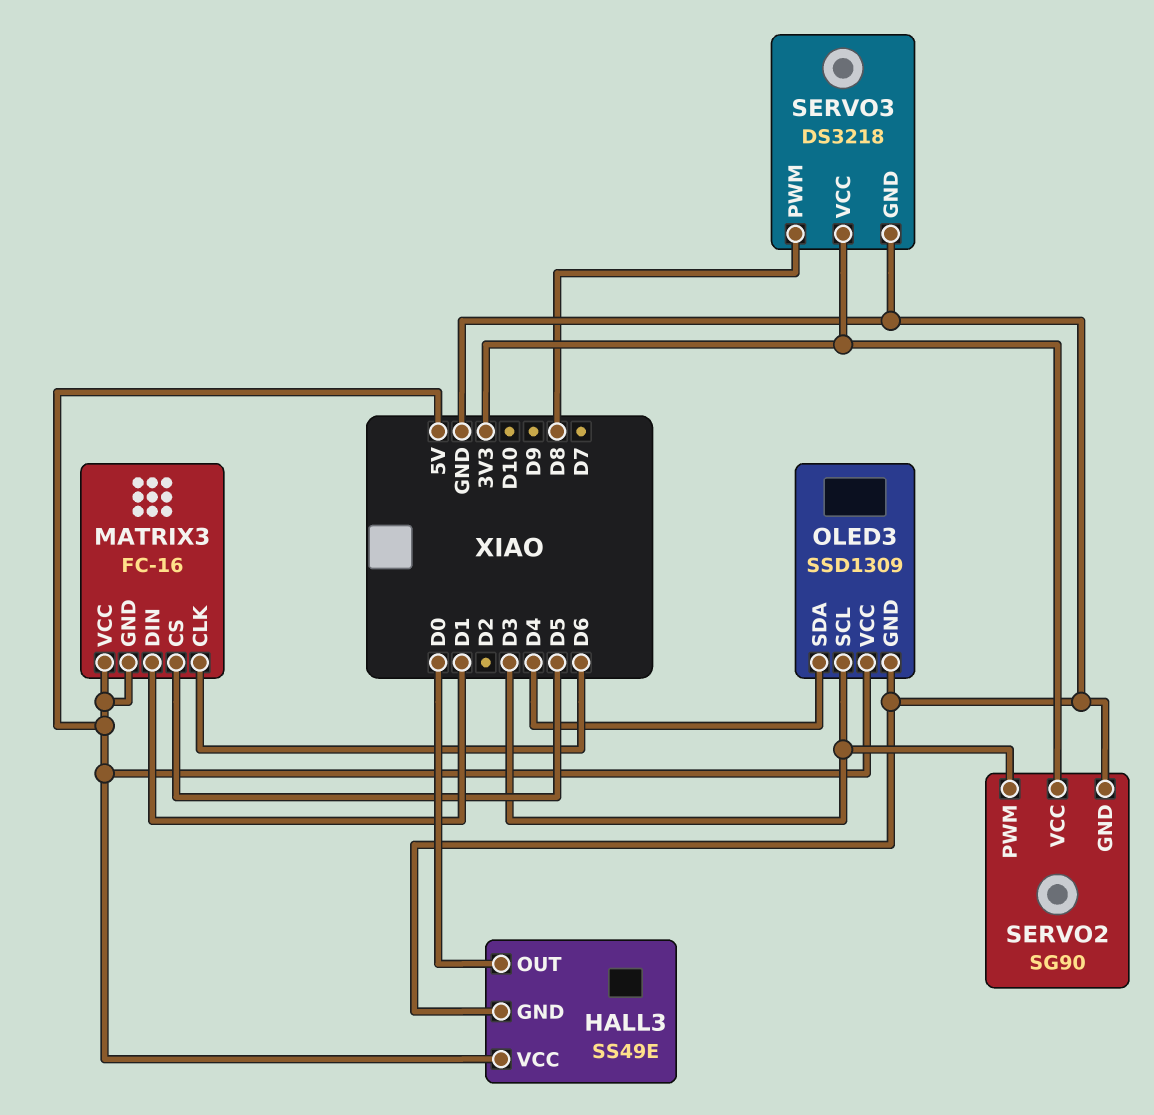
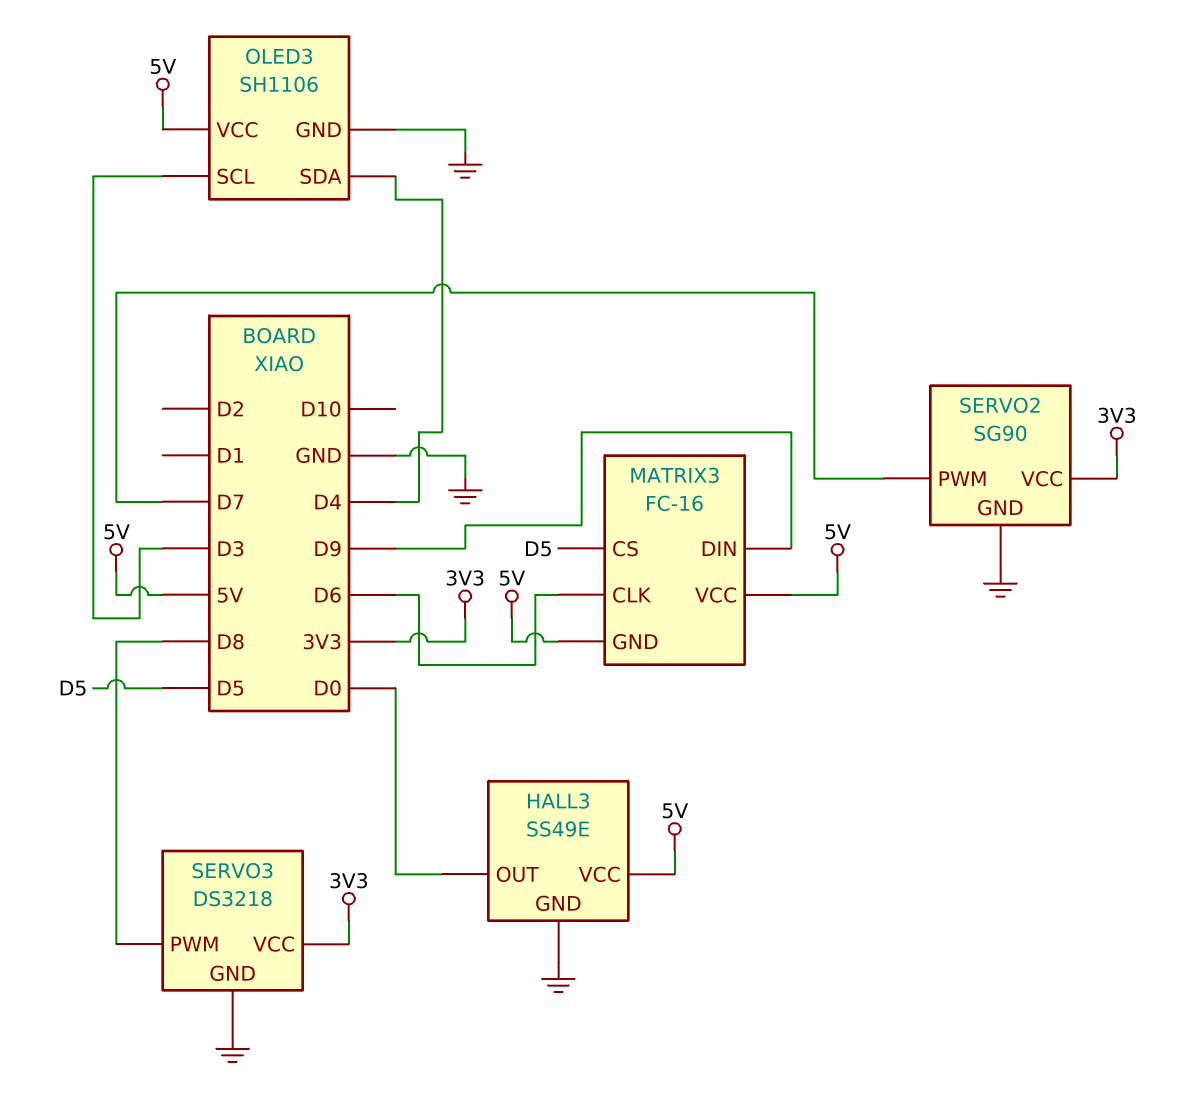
MATRIX3 pin DIN: D1 -> D9
OLED3: SSD1309 -> SH1106
SERVO2 pin PWM: D3 -> D7

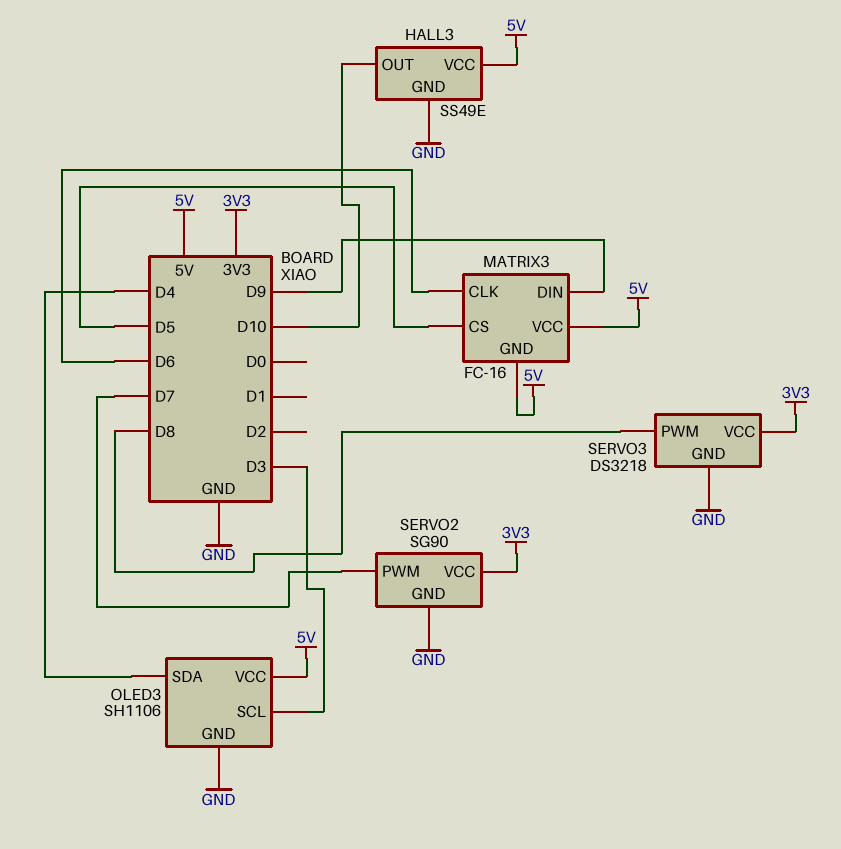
HALL3 pin OUT: D0 -> D10

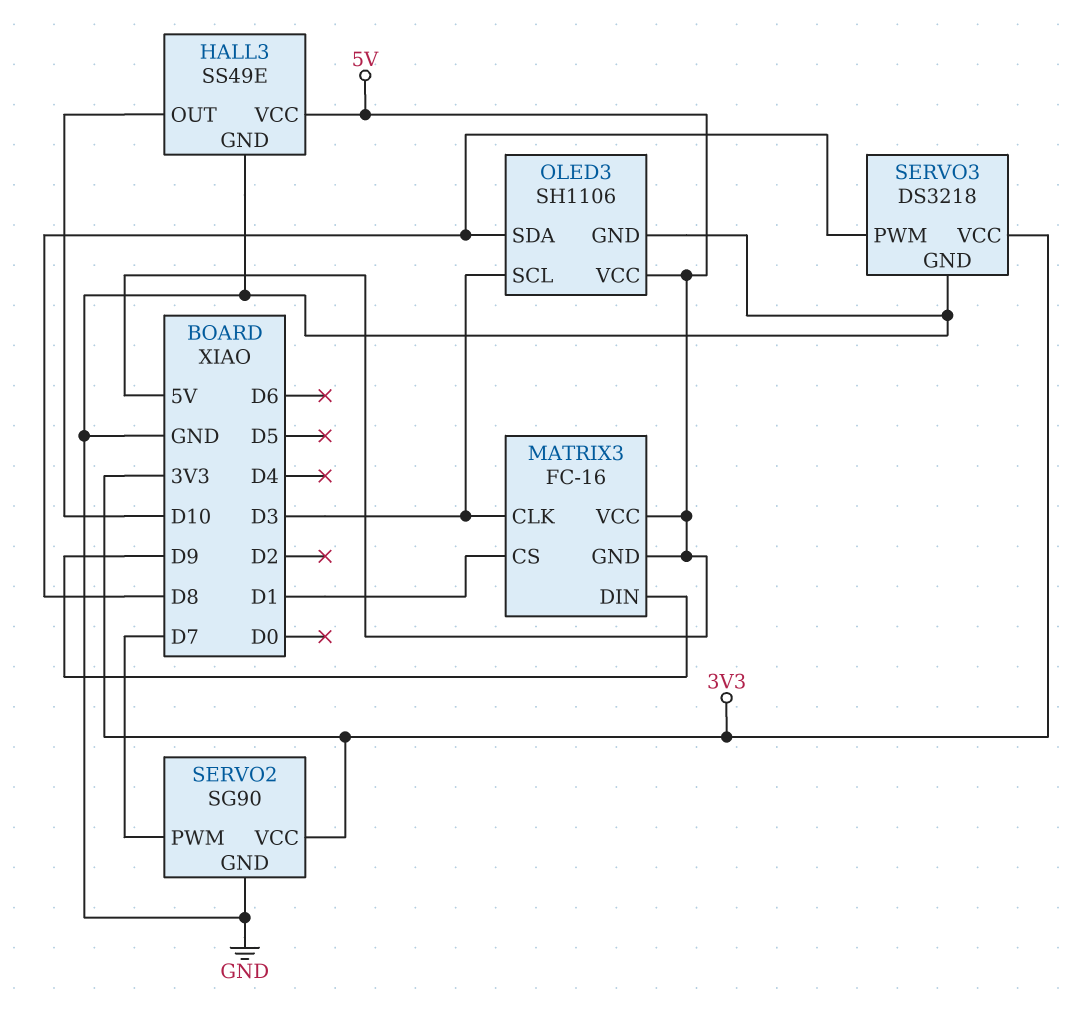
MATRIX3 pin CLK: D6 -> D3
MATRIX3 pin CS: D5 -> D1
OLED3 pin SDA: D4 -> D8

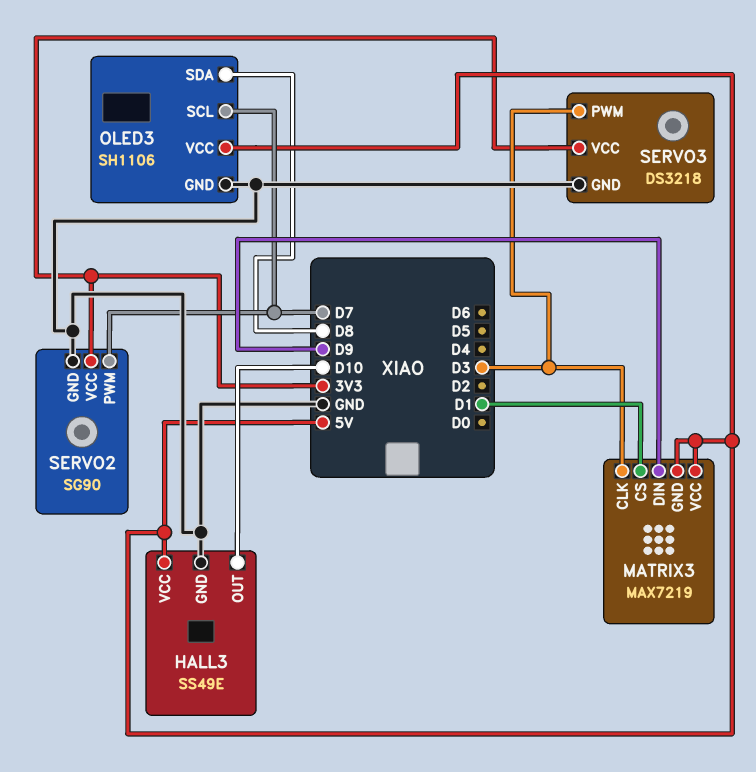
MATRIX3: FC-16 -> MAX7219
OLED3 pin SCL: D3 -> D7
SERVO3 pin PWM: D8 -> D3

